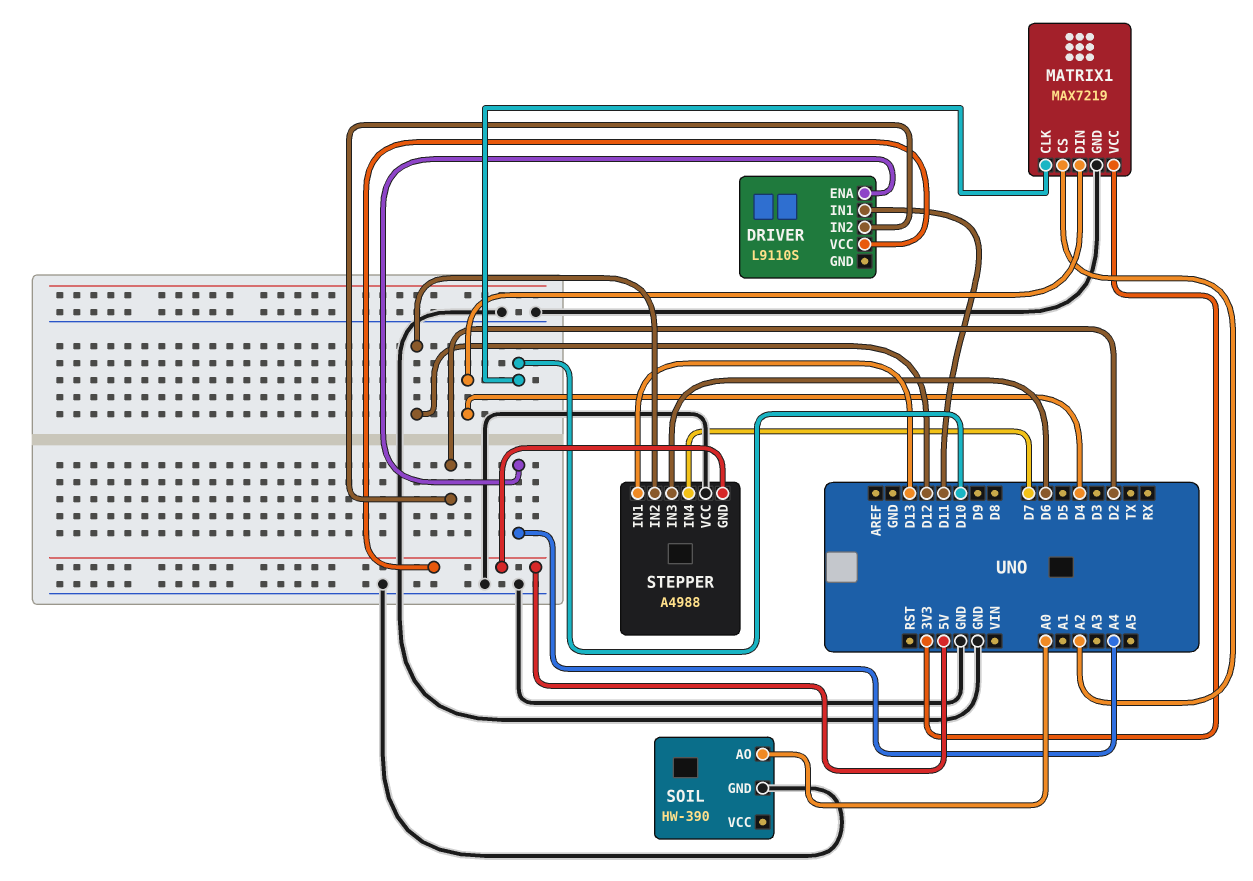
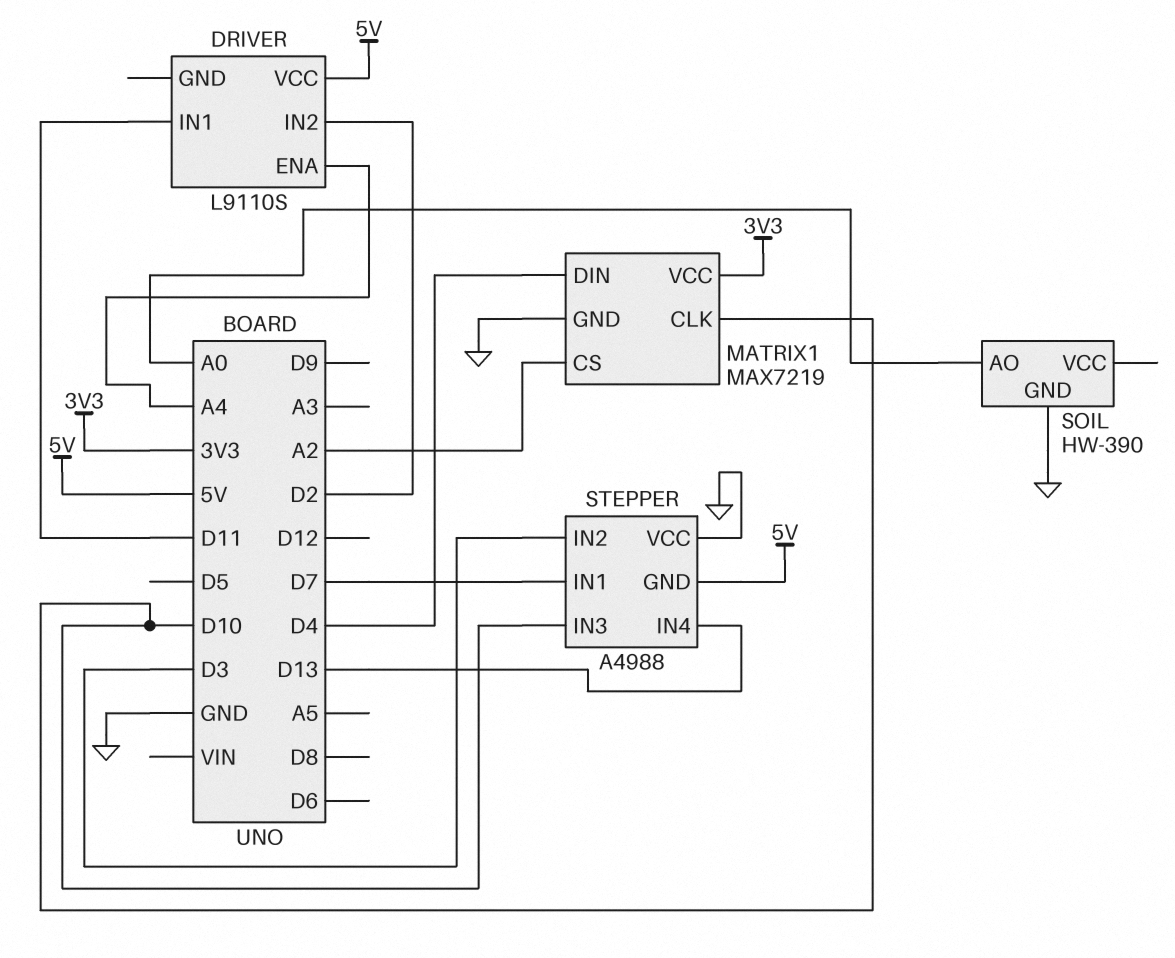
STEPPER pin IN1: D13 -> D7
STEPPER pin IN2: D12 -> D3
STEPPER pin IN3: D6 -> D10
STEPPER pin IN4: D7 -> D13

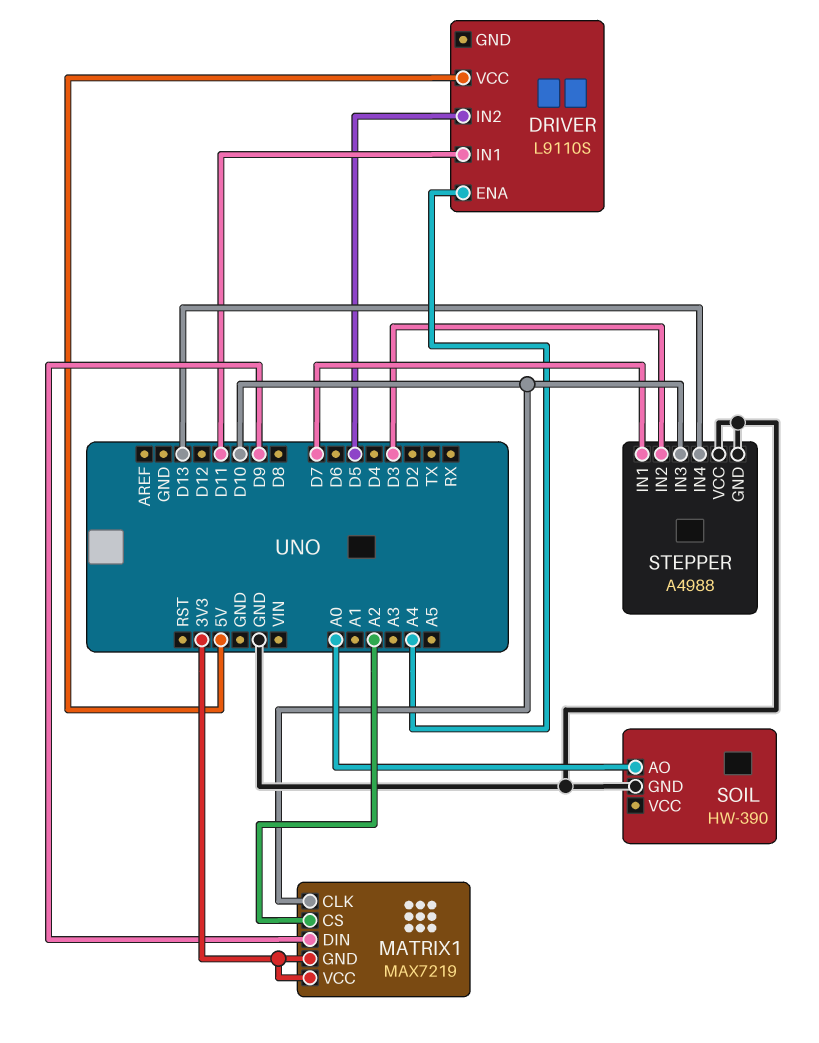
DRIVER pin IN2: D2 -> D5
MATRIX1 pin DIN: D4 -> D9
MATRIX1 pin GND: GND -> 3V3
STEPPER pin GND: 5V -> GND

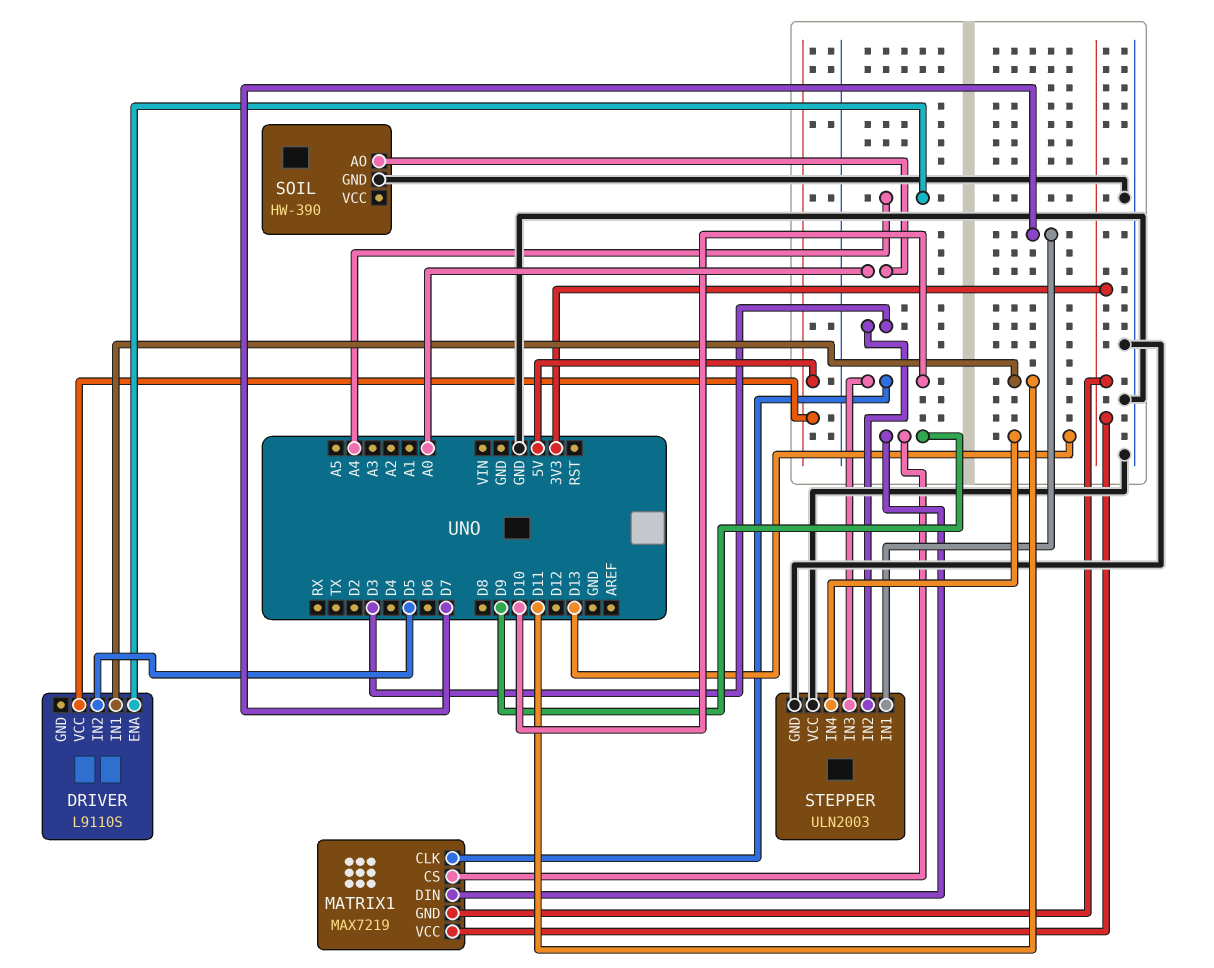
MATRIX1 pin CS: A2 -> D9
STEPPER: A4988 -> ULN2003

